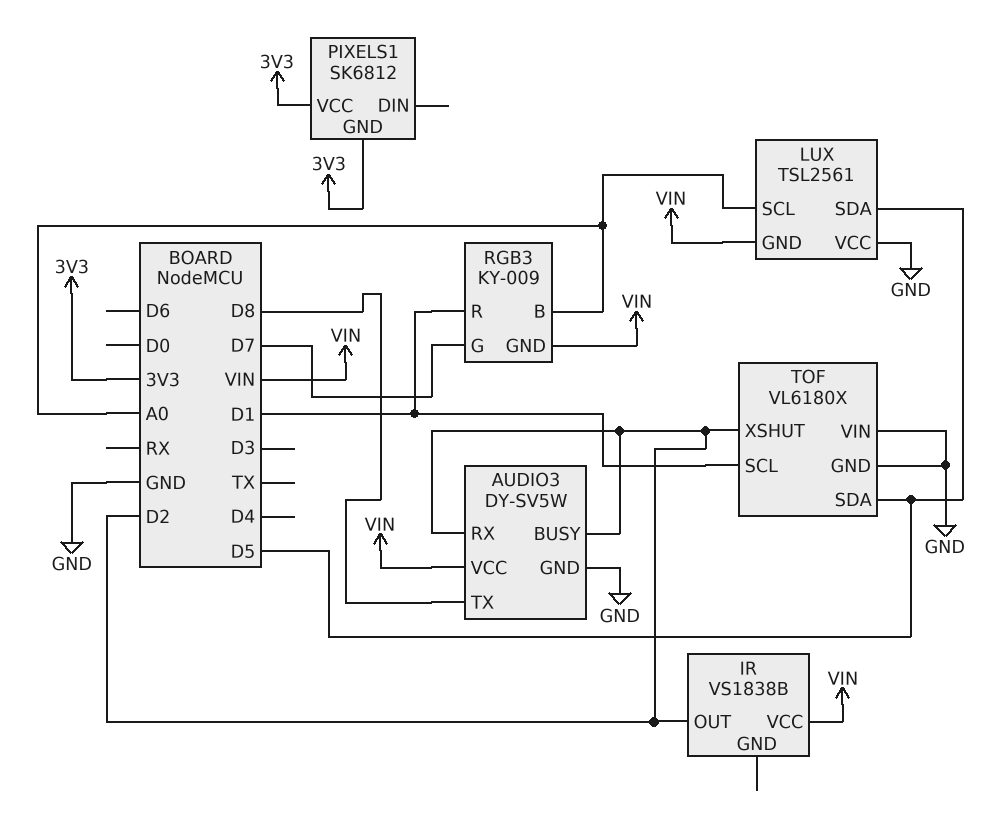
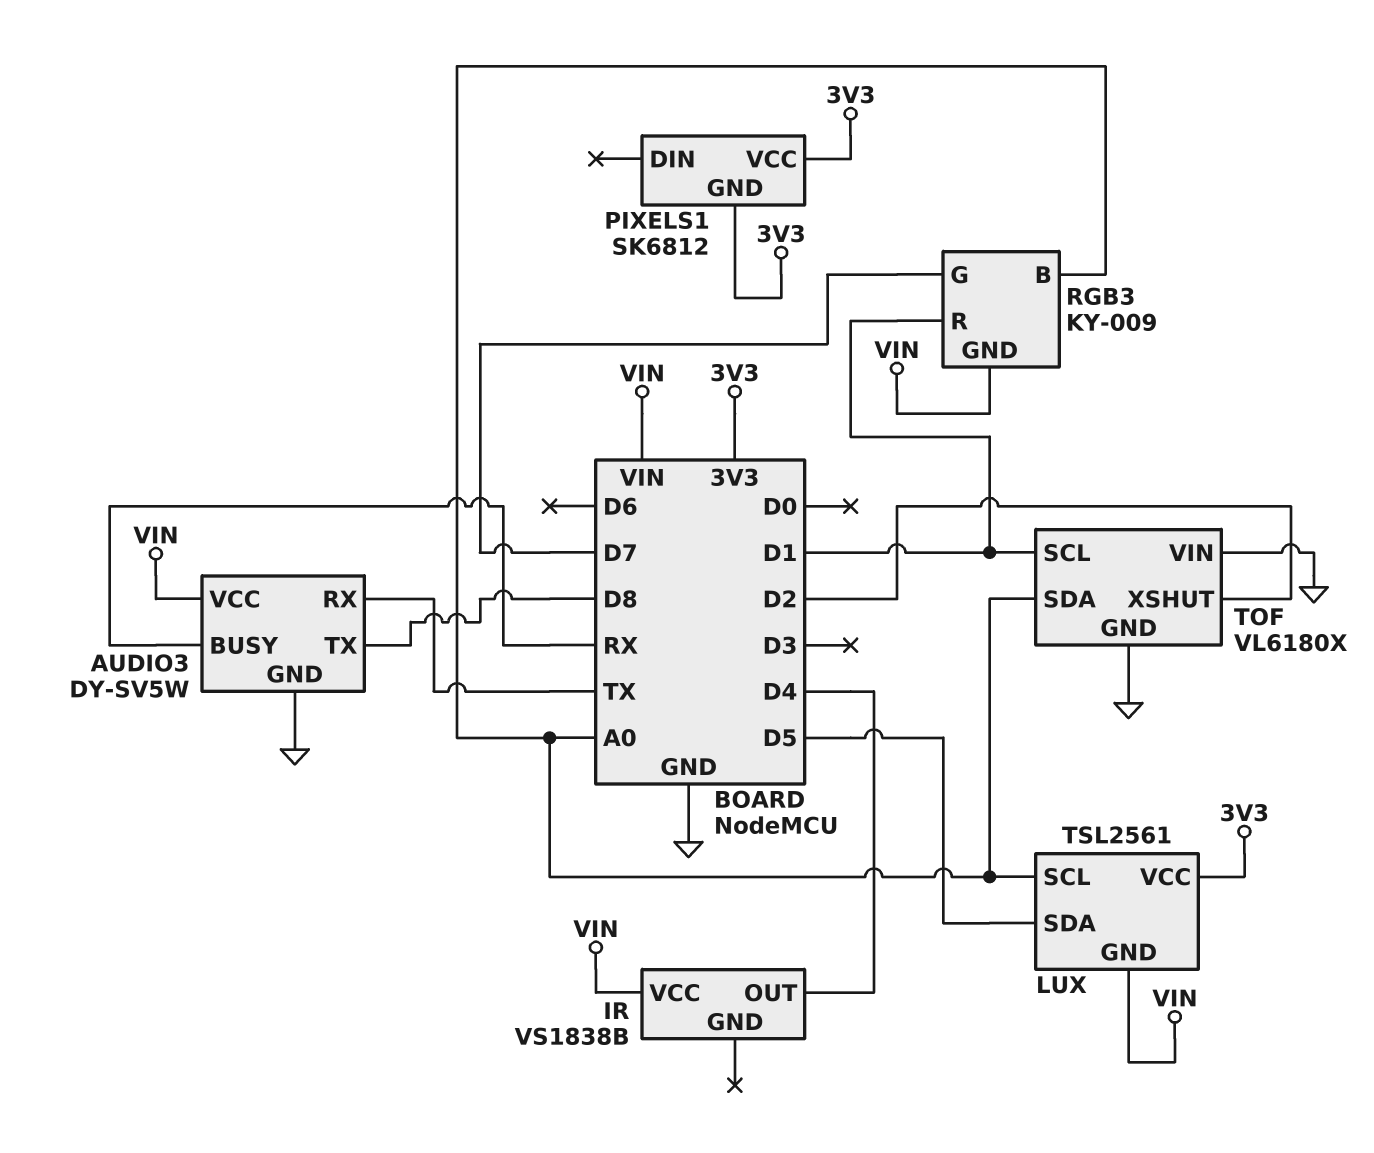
AUDIO3 pin BUSY: D2 -> RX
AUDIO3 pin RX: D2 -> TX
IR pin OUT: D2 -> D4
LUX pin VCC: GND -> 3V3
TOF pin SDA: D5 -> A0

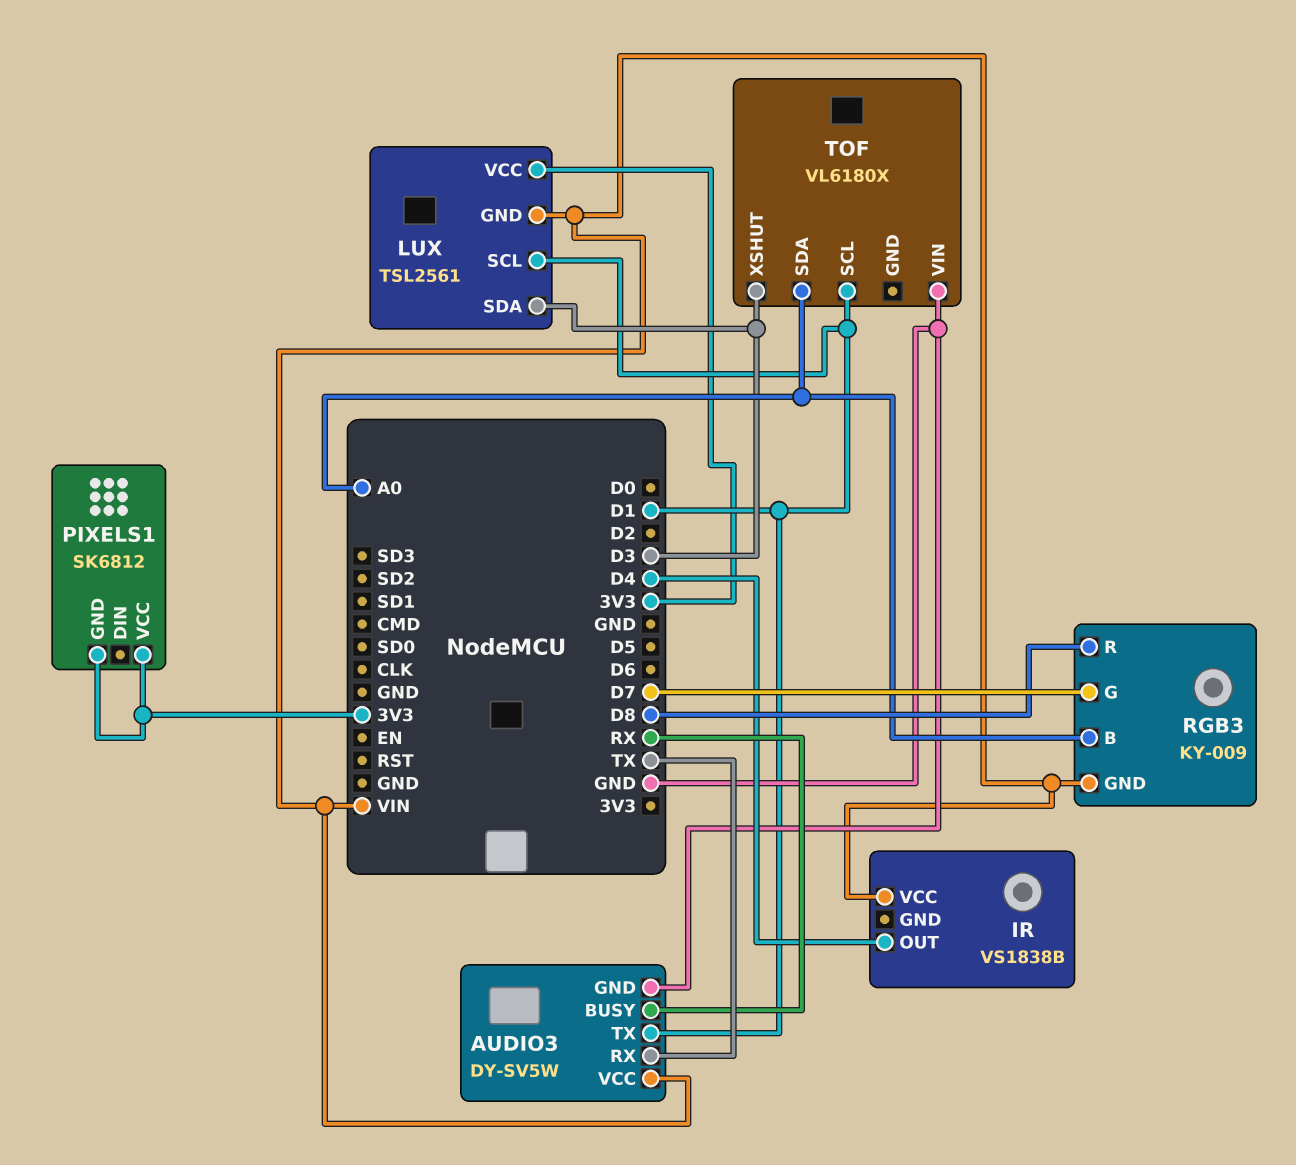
AUDIO3 pin TX: D8 -> D1
LUX pin SCL: A0 -> D1
LUX pin SDA: D5 -> D3
RGB3 pin R: D1 -> D8
TOF pin GND: GND -> none
TOF pin XSHUT: D2 -> D3

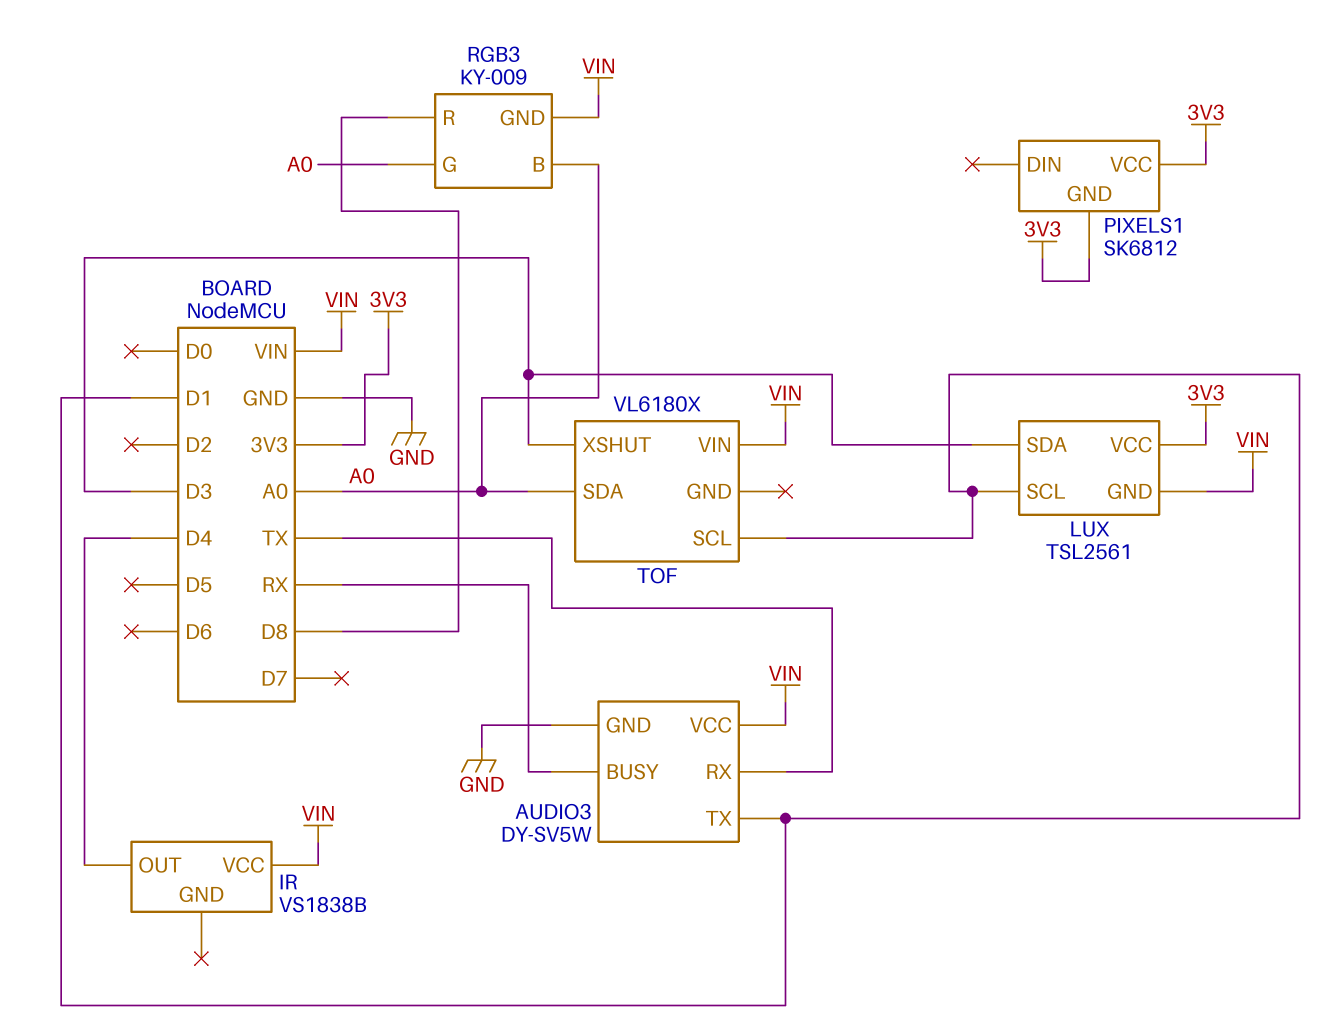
RGB3 pin G: D7 -> A0
TOF pin VIN: GND -> VIN

